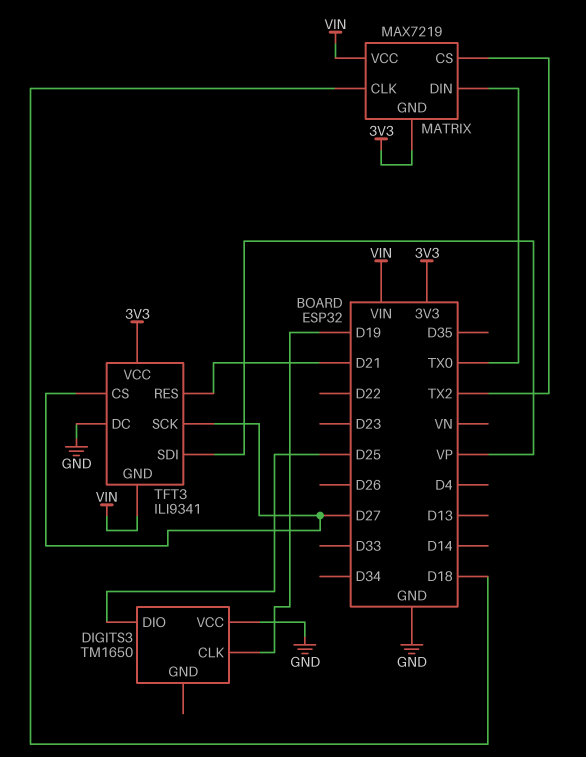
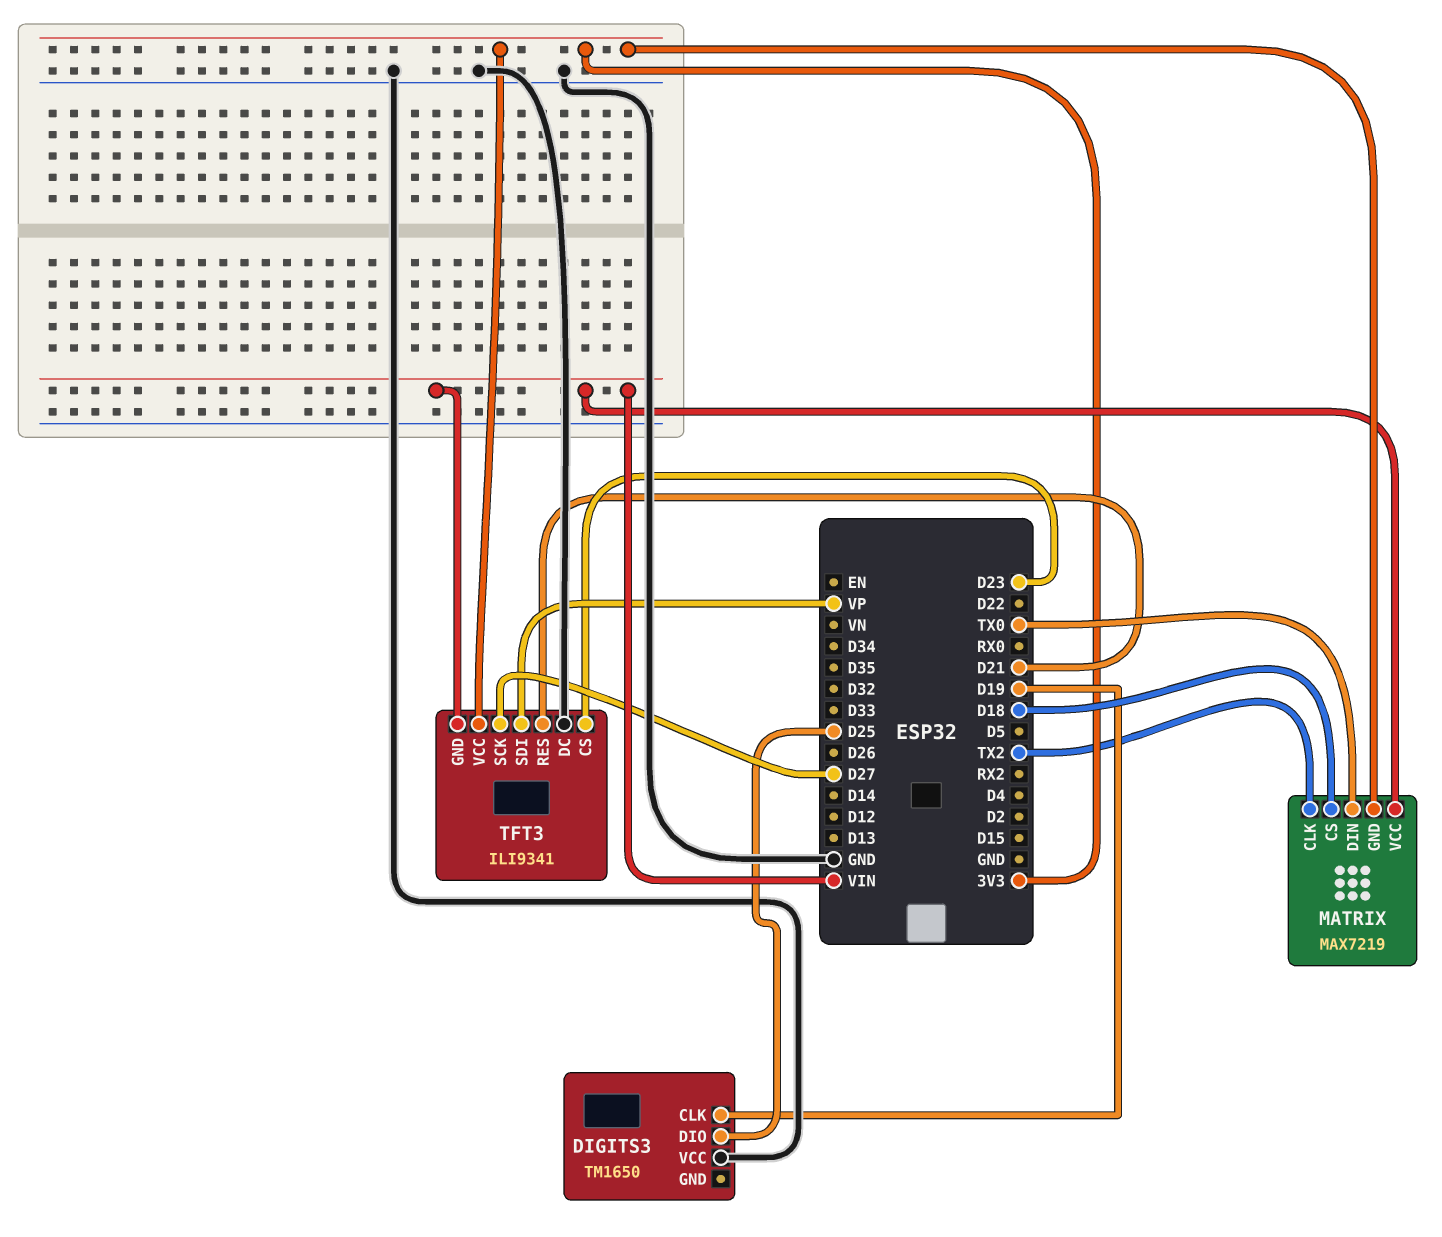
MATRIX pin CLK: D18 -> TX2
MATRIX pin CS: TX2 -> D18
TFT3 pin CS: D27 -> D23

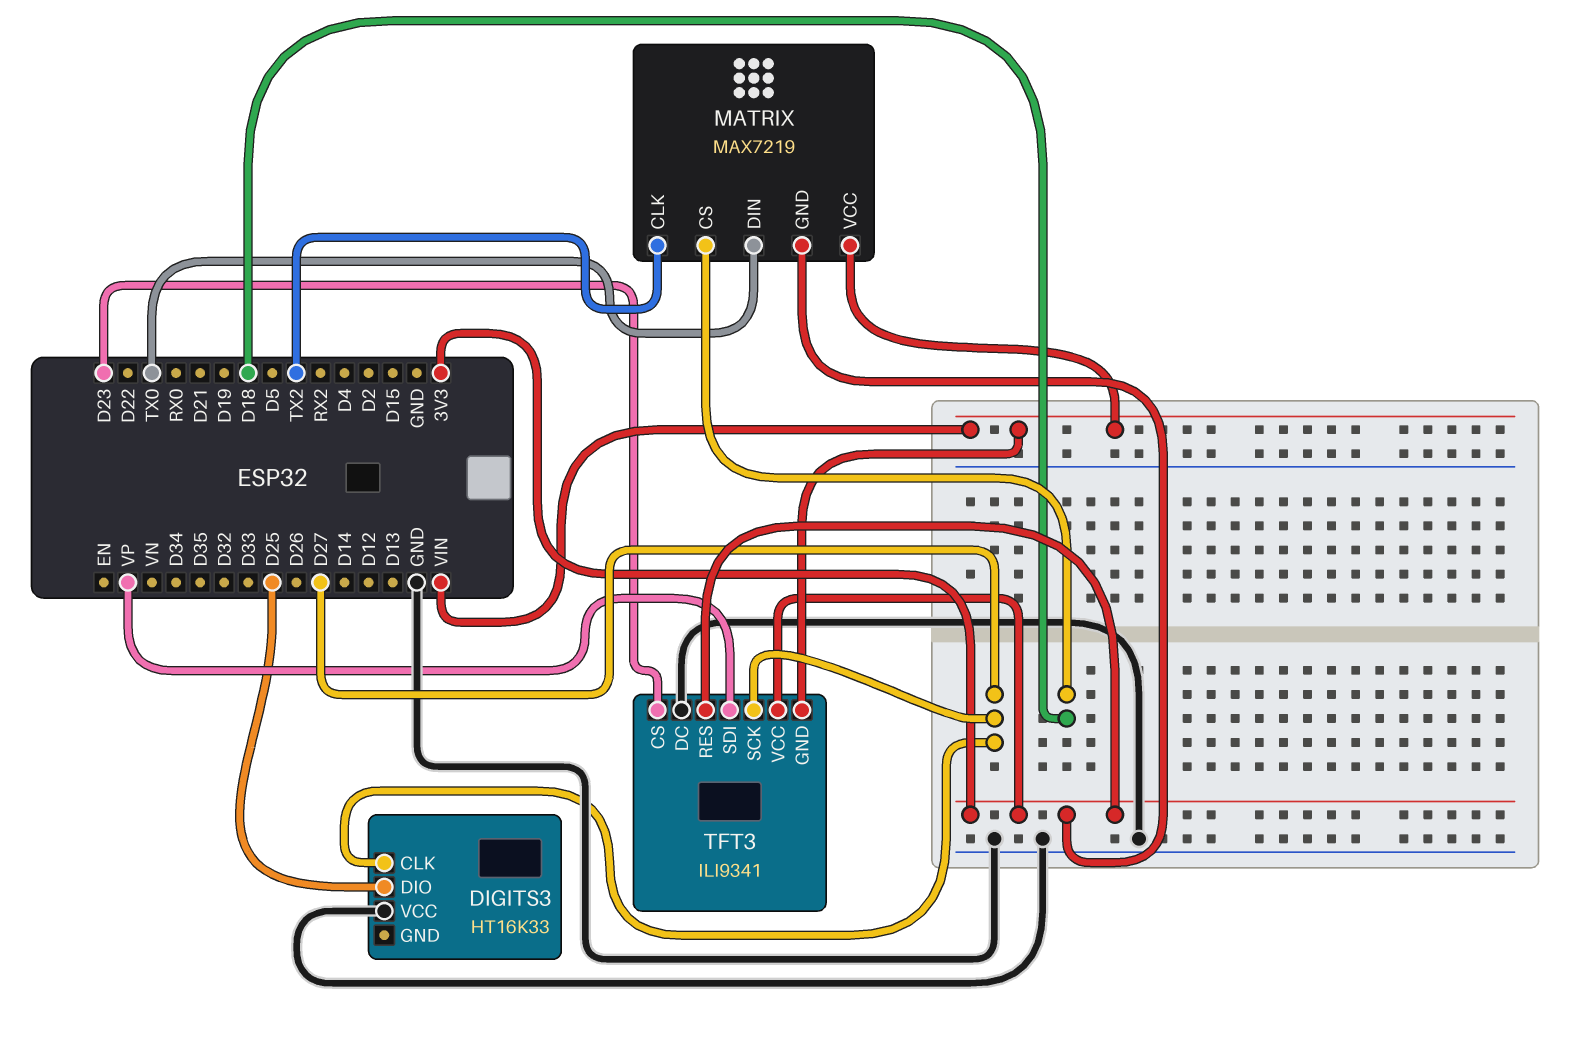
DIGITS3: TM1650 -> HT16K33
DIGITS3 pin CLK: D19 -> D27
TFT3 pin RES: D21 -> 3V3

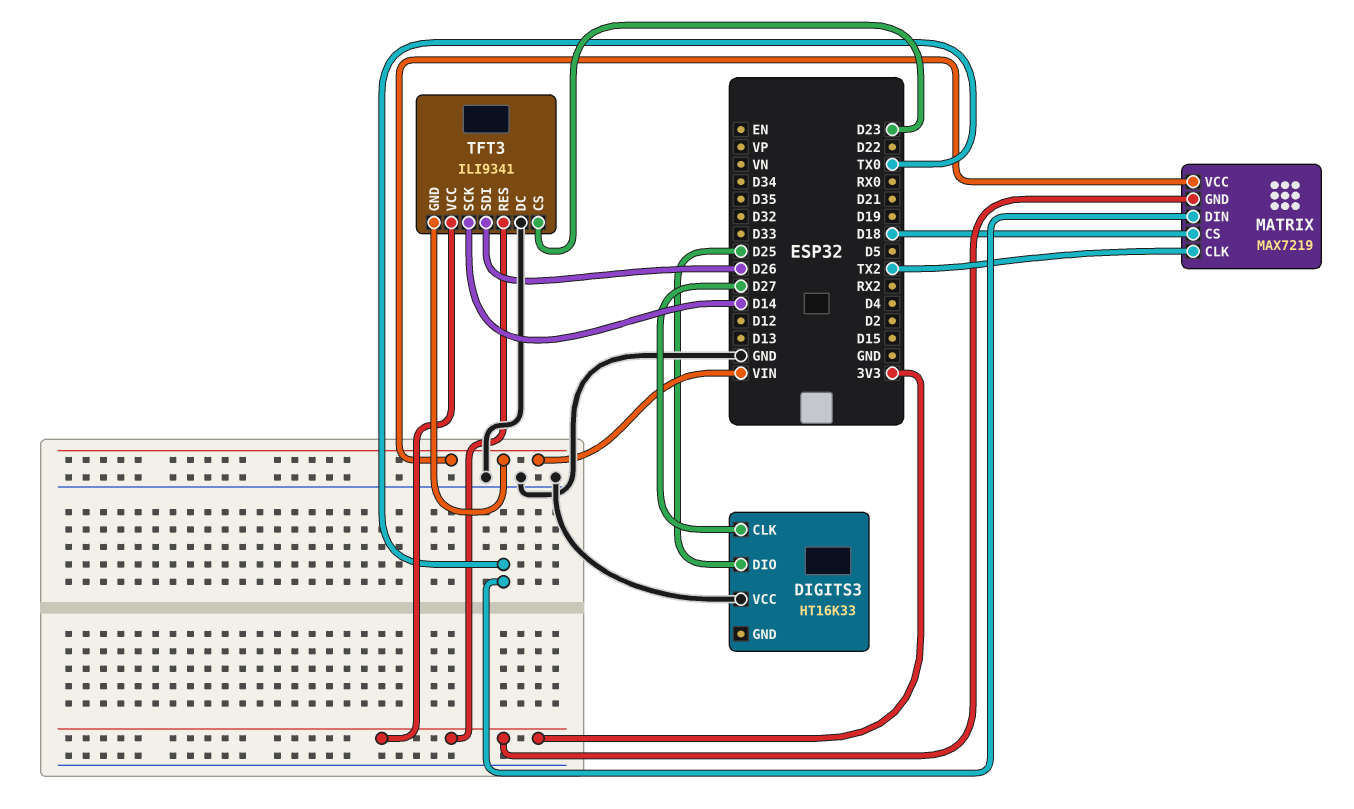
TFT3 pin SCK: D27 -> D14
TFT3 pin SDI: VP -> D26

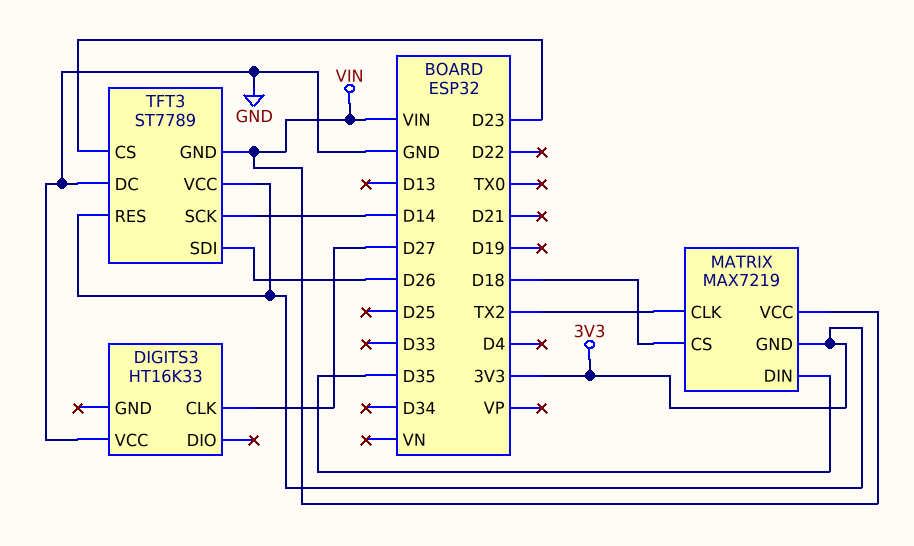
DIGITS3 pin DIO: D25 -> none
MATRIX pin DIN: TX0 -> D35
TFT3: ILI9341 -> ST7789

